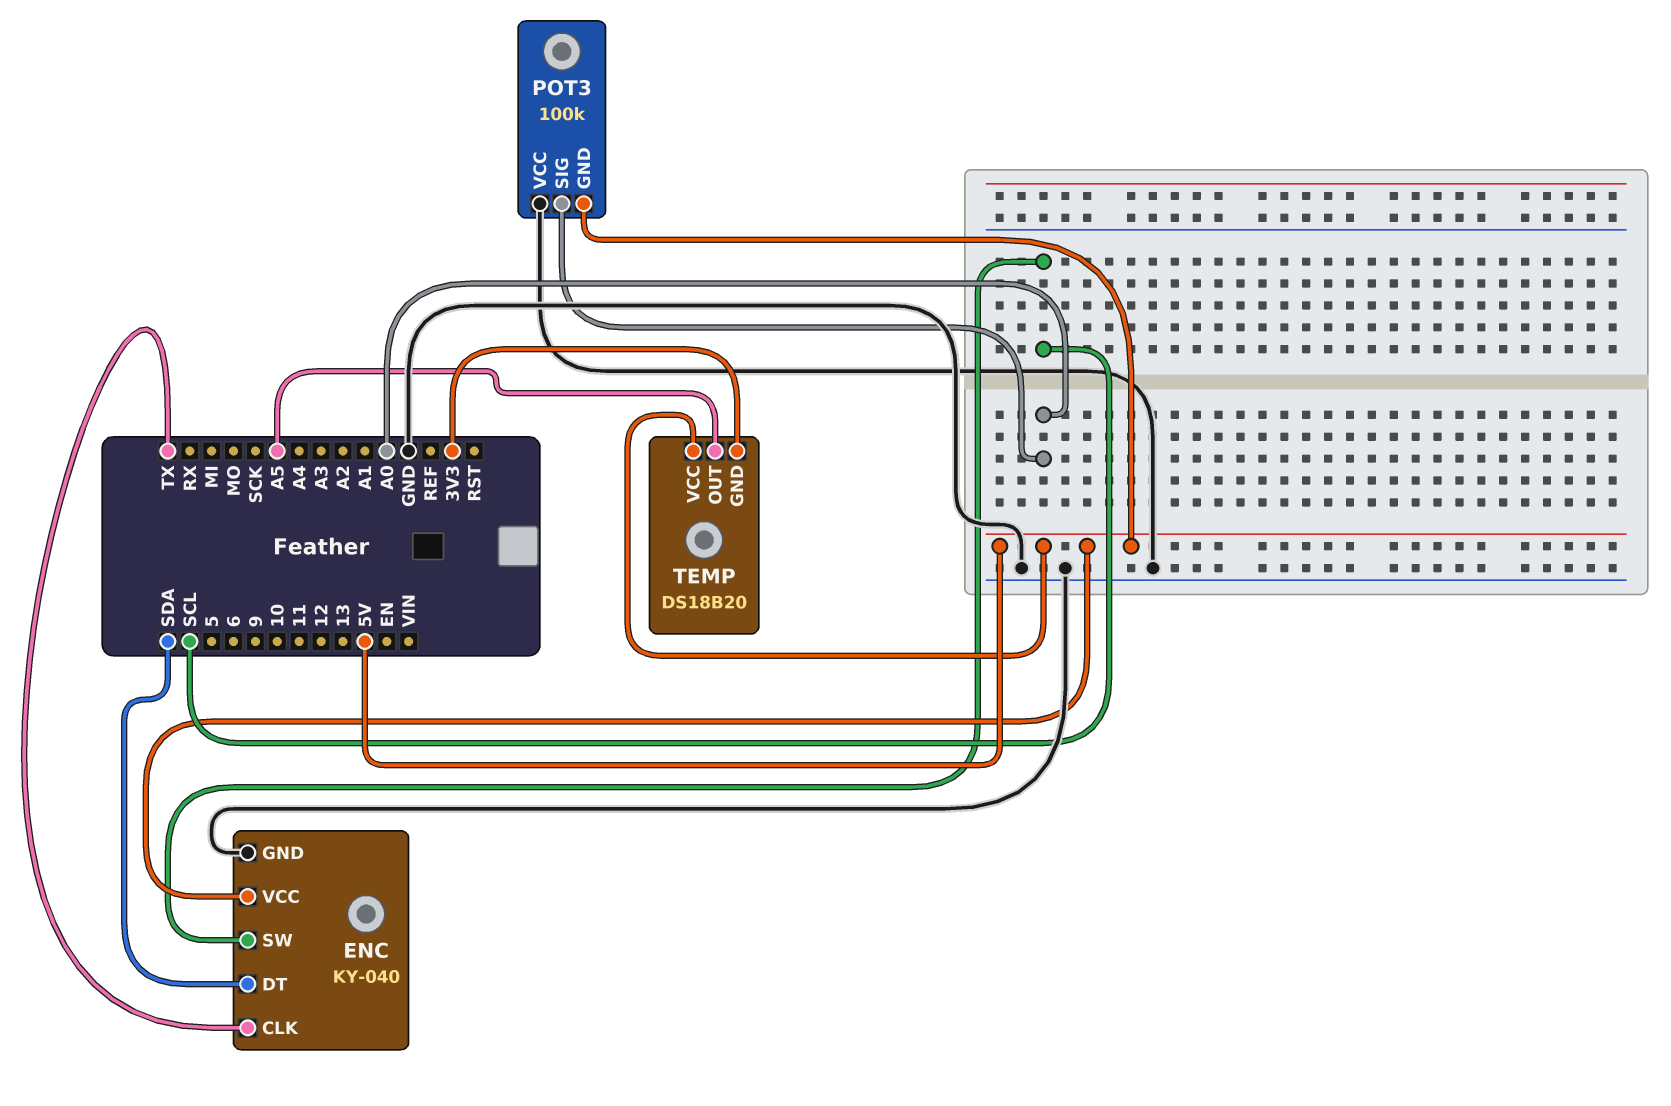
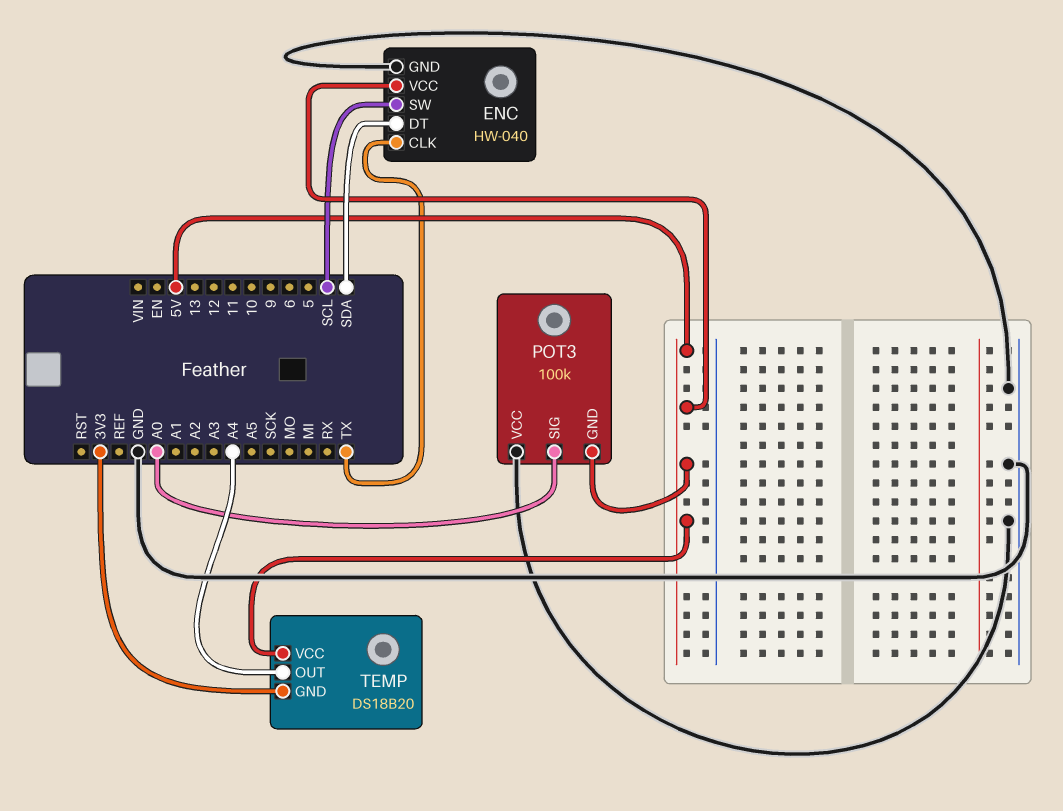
ENC: KY-040 -> HW-040
TEMP pin OUT: A5 -> A4

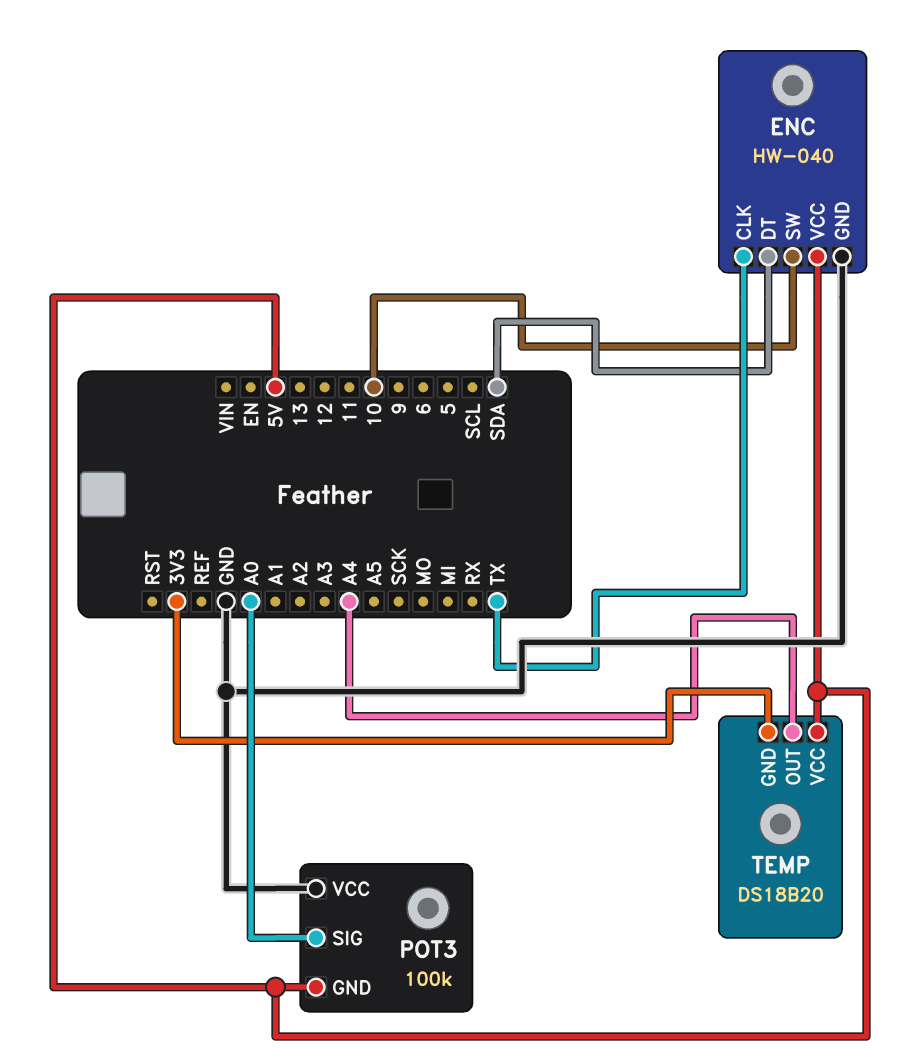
ENC pin SW: SCL -> 10

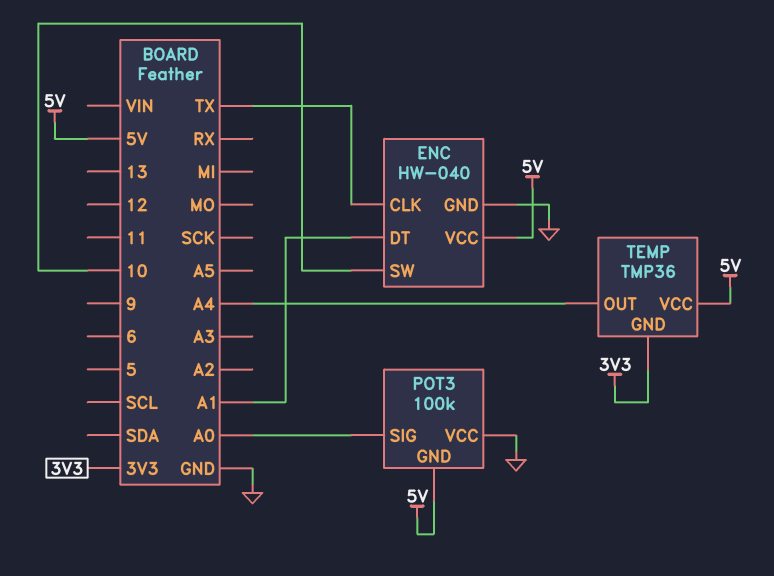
ENC pin DT: SDA -> A1
TEMP: DS18B20 -> TMP36

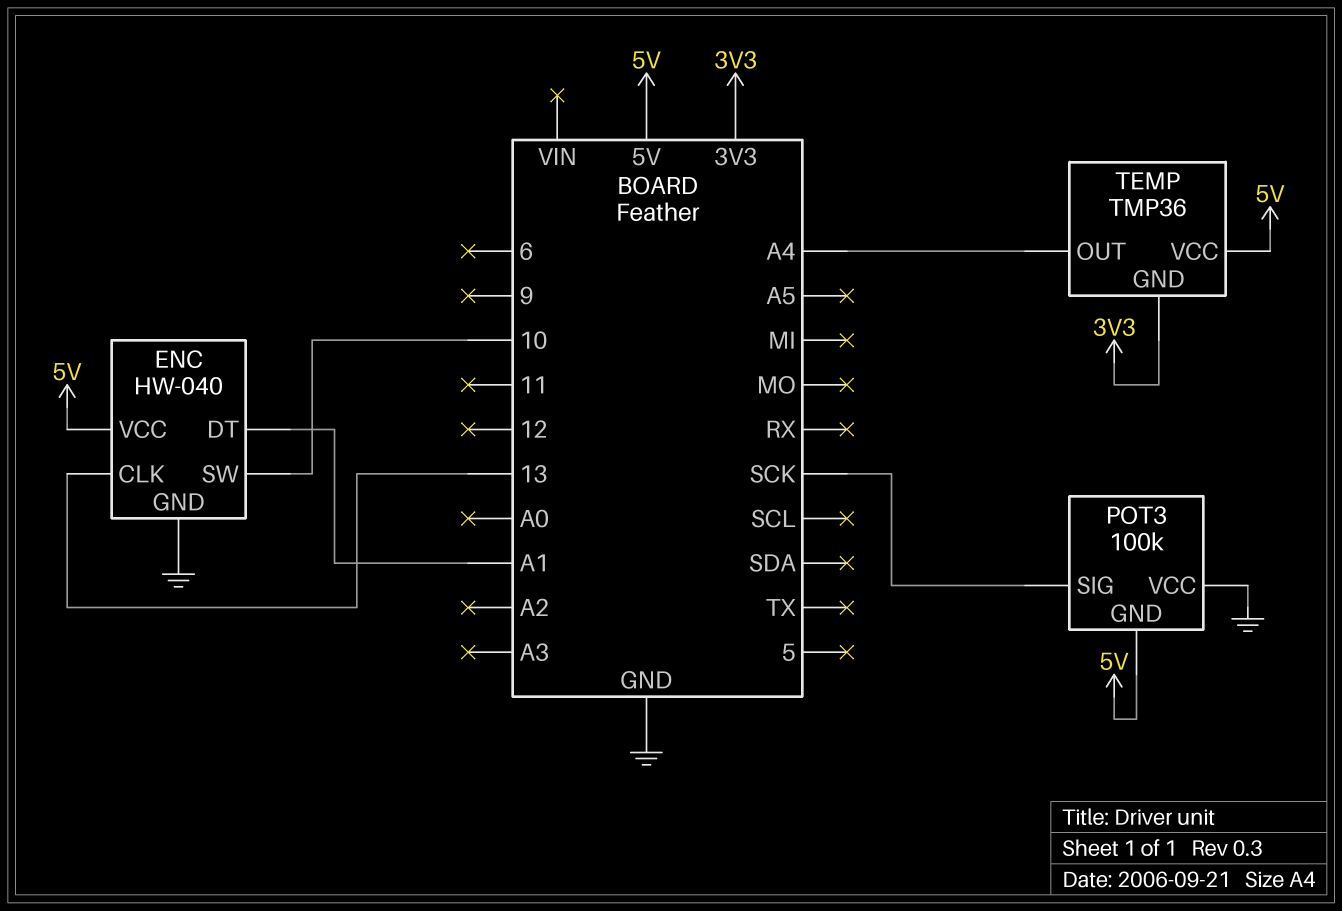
ENC pin CLK: TX -> 13
POT3 pin SIG: A0 -> SCK

